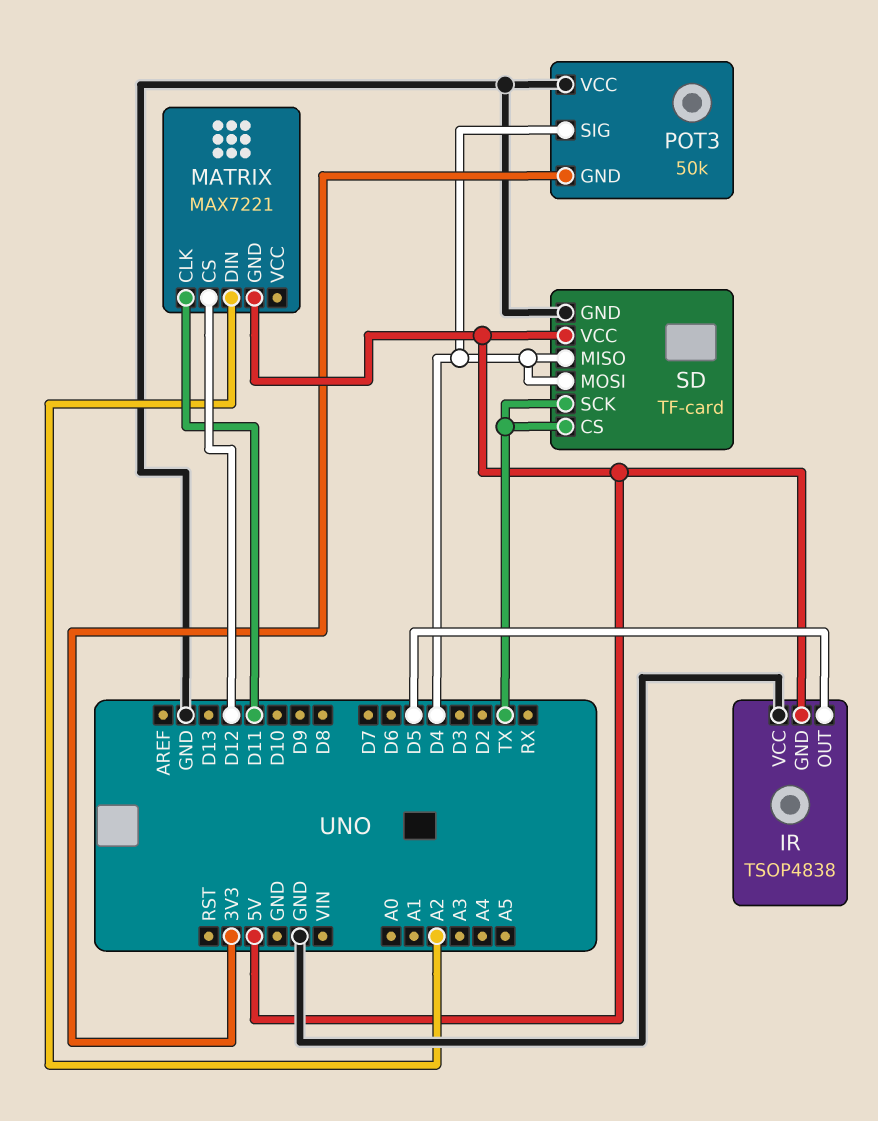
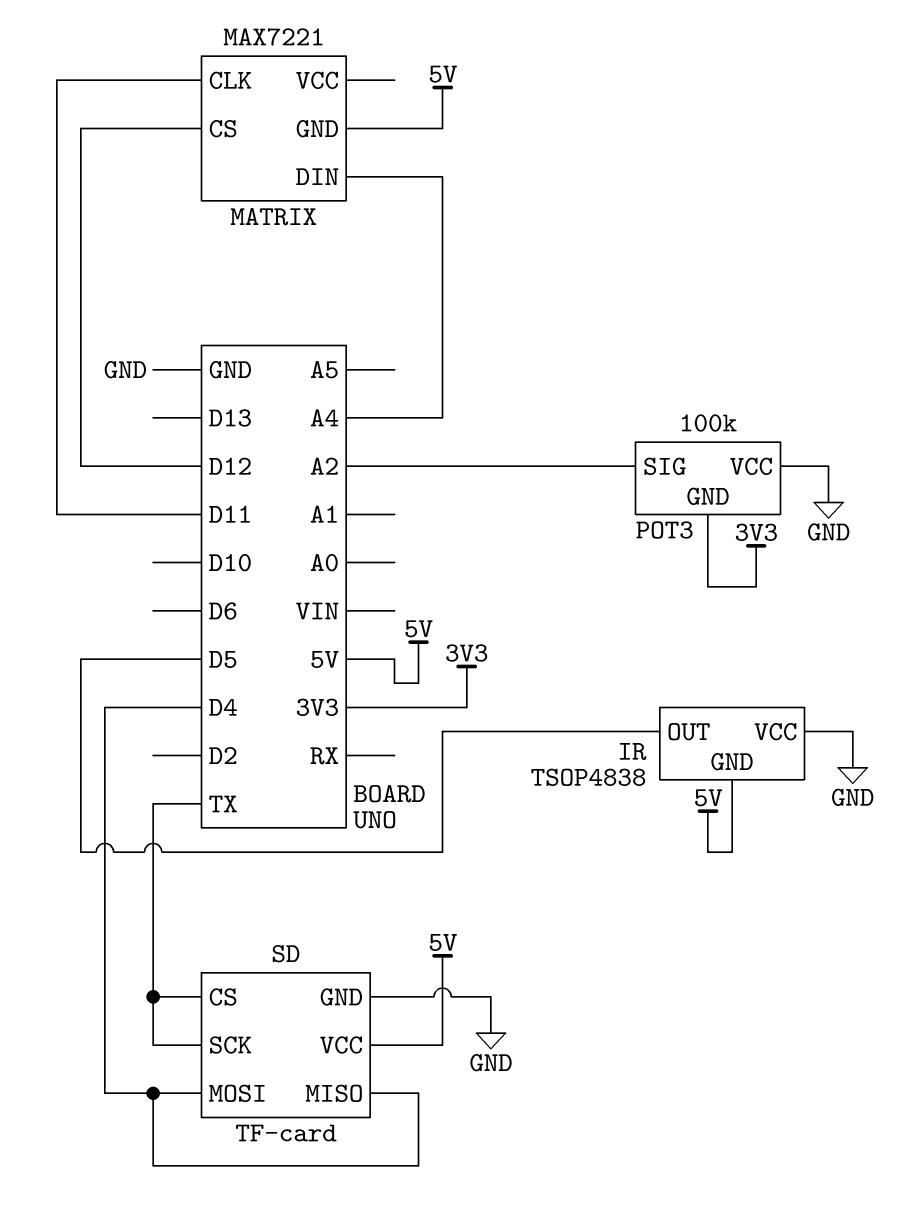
MATRIX pin DIN: A2 -> A4
POT3: 50k -> 100k
POT3 pin SIG: D4 -> A2

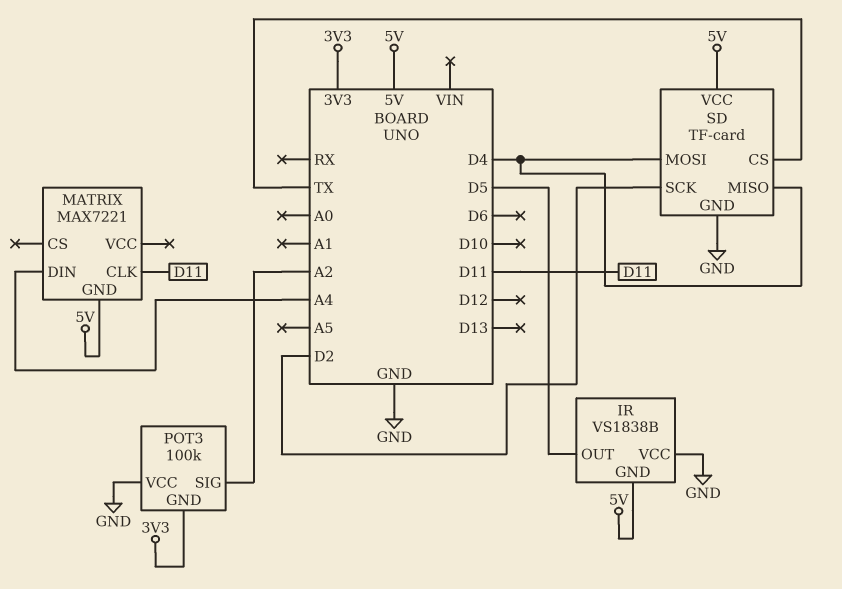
IR: TSOP4838 -> VS1838B
MATRIX pin CS: D12 -> none
SD pin SCK: TX -> D2

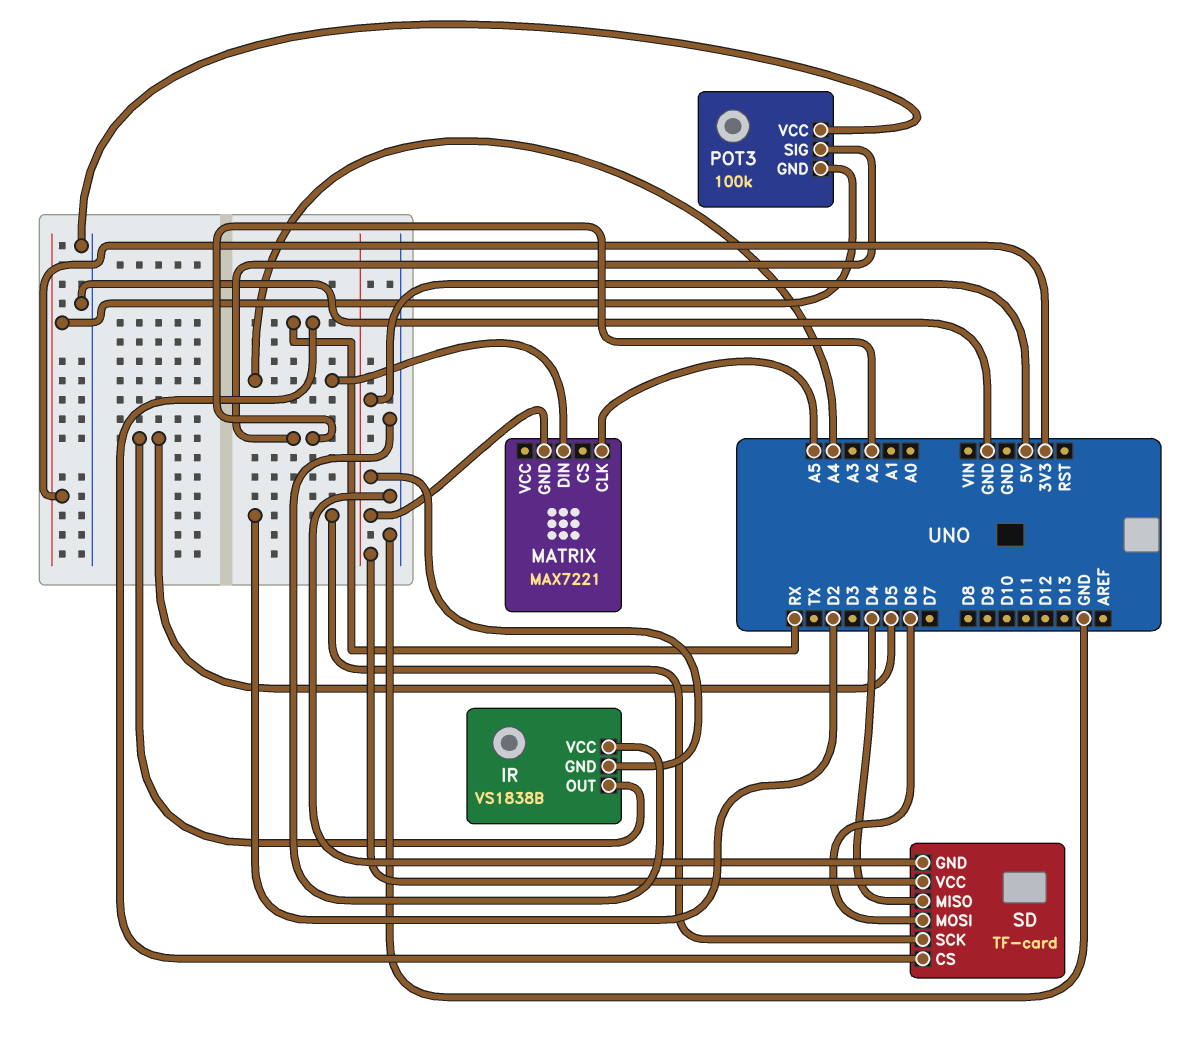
MATRIX pin CLK: D11 -> A5
SD pin CS: TX -> RX
SD pin MOSI: D4 -> D6

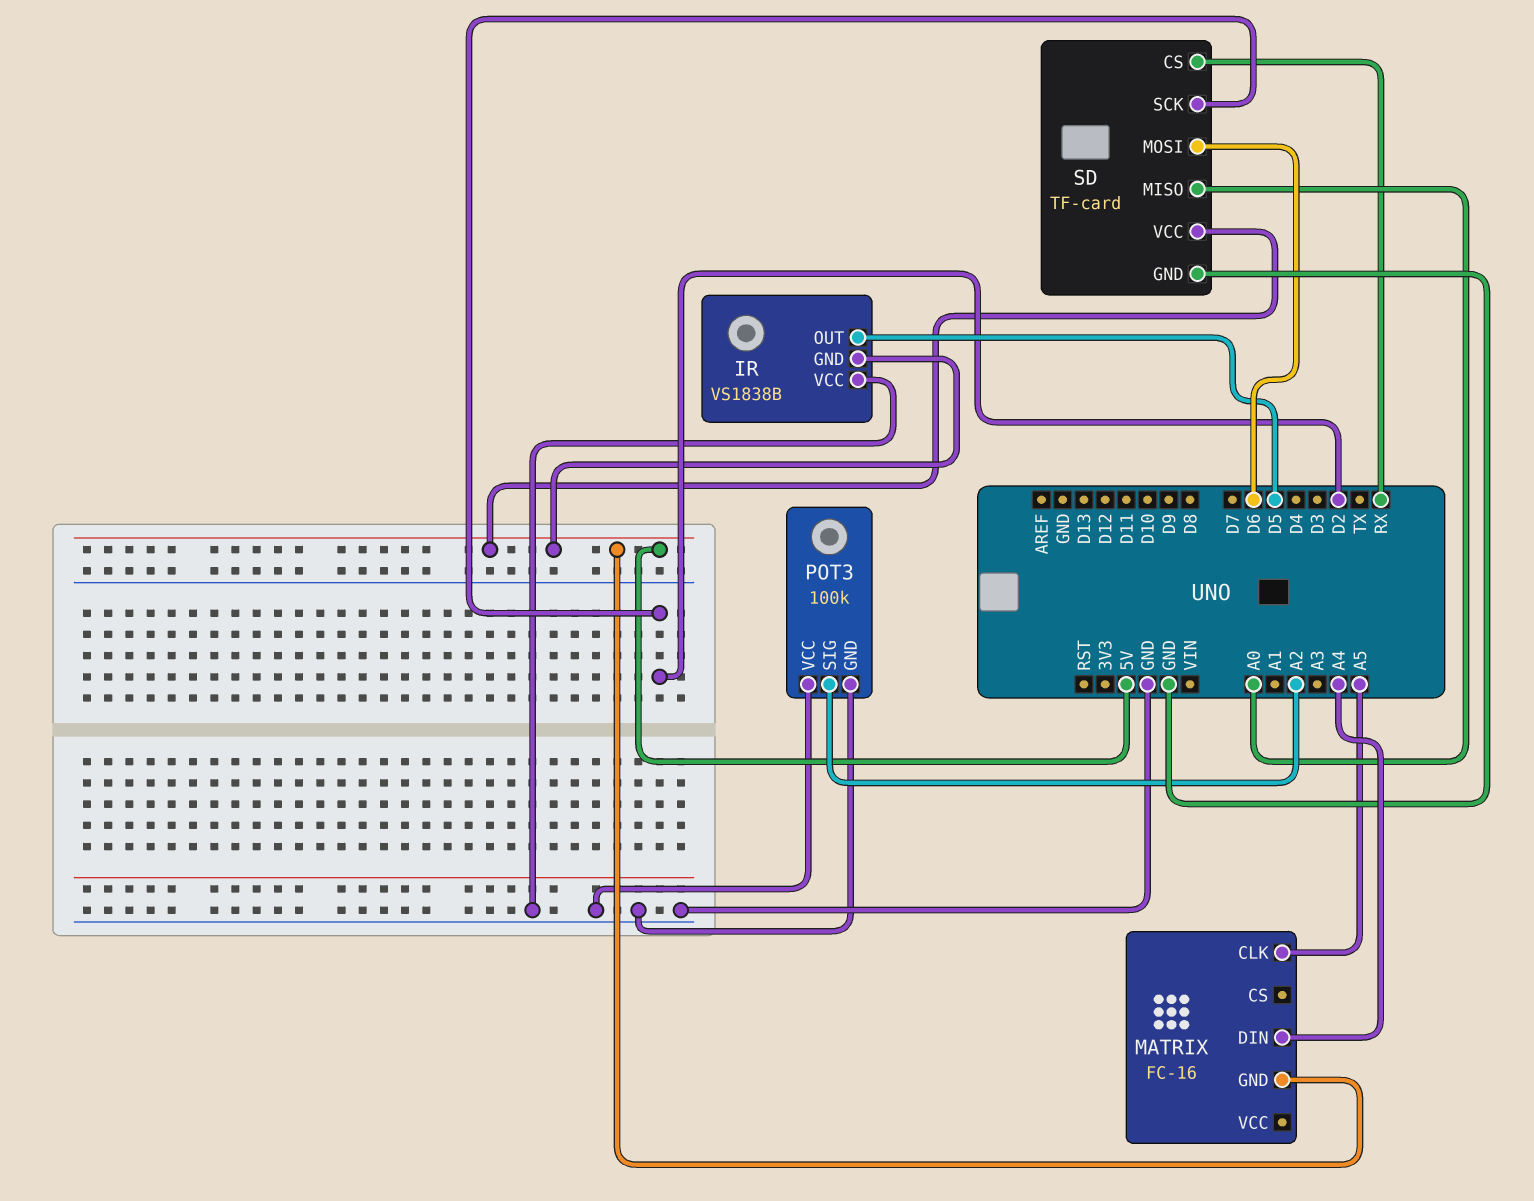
MATRIX: MAX7221 -> FC-16
POT3 pin GND: 3V3 -> GND
SD pin MISO: D4 -> A0

